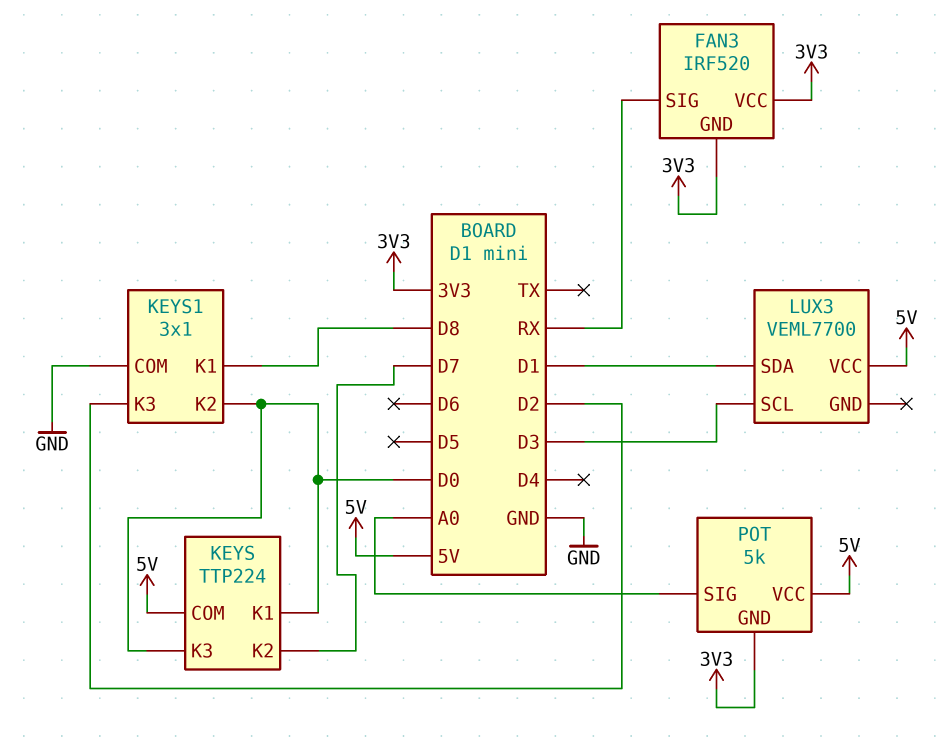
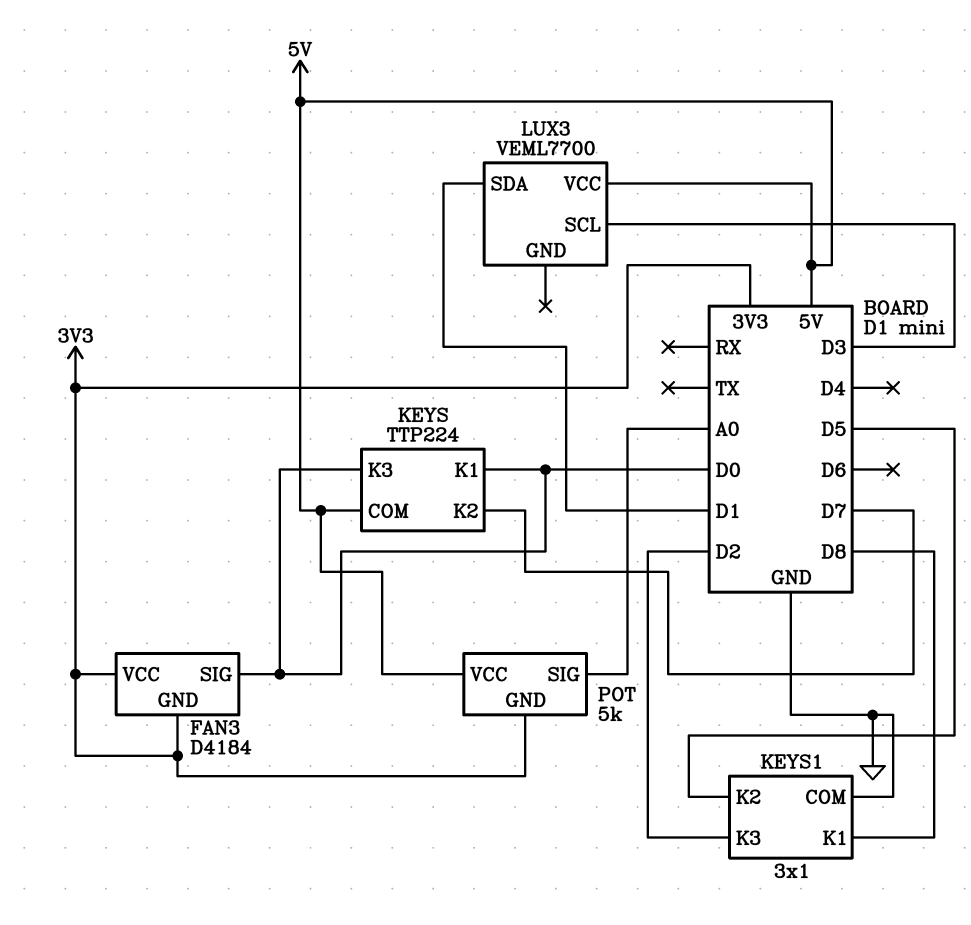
FAN3: IRF520 -> D4184
FAN3 pin SIG: RX -> D0
KEYS1 pin K2: D0 -> D5

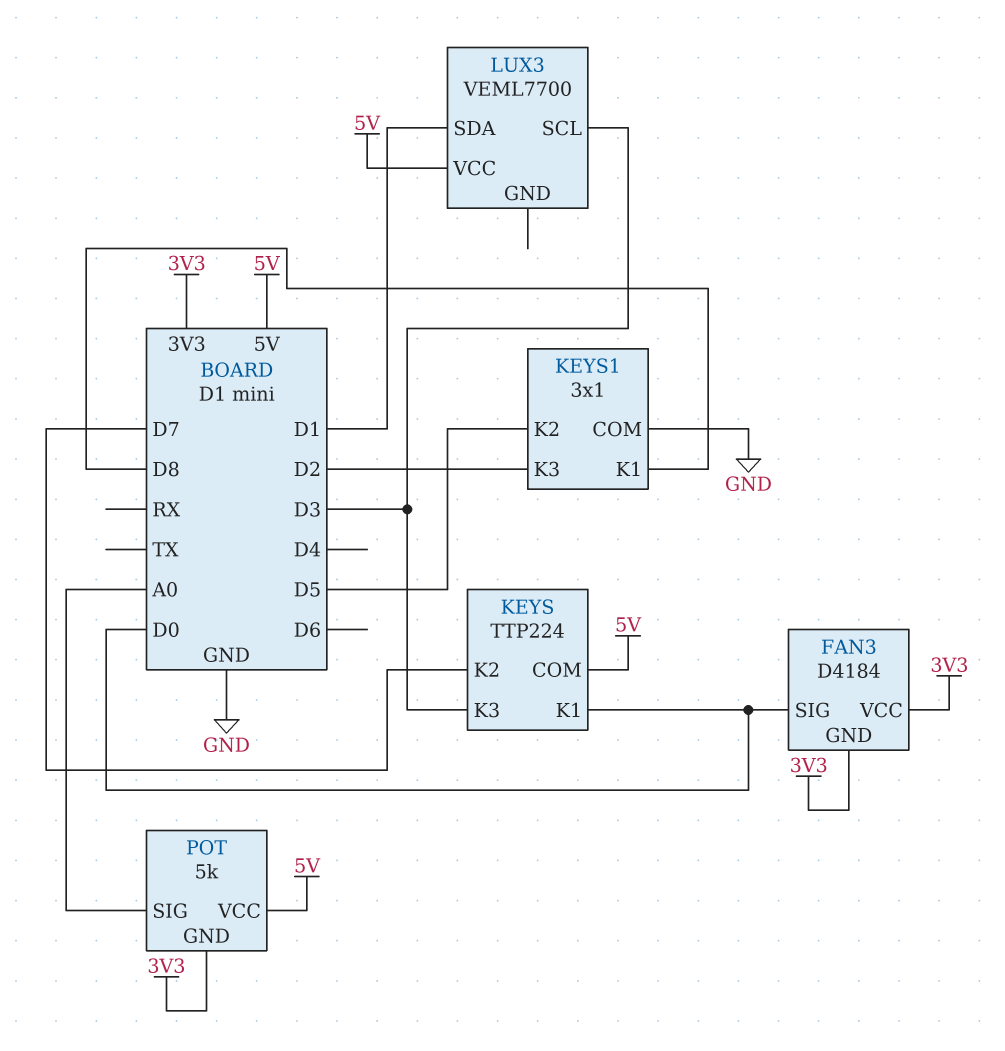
KEYS pin K3: D0 -> D3

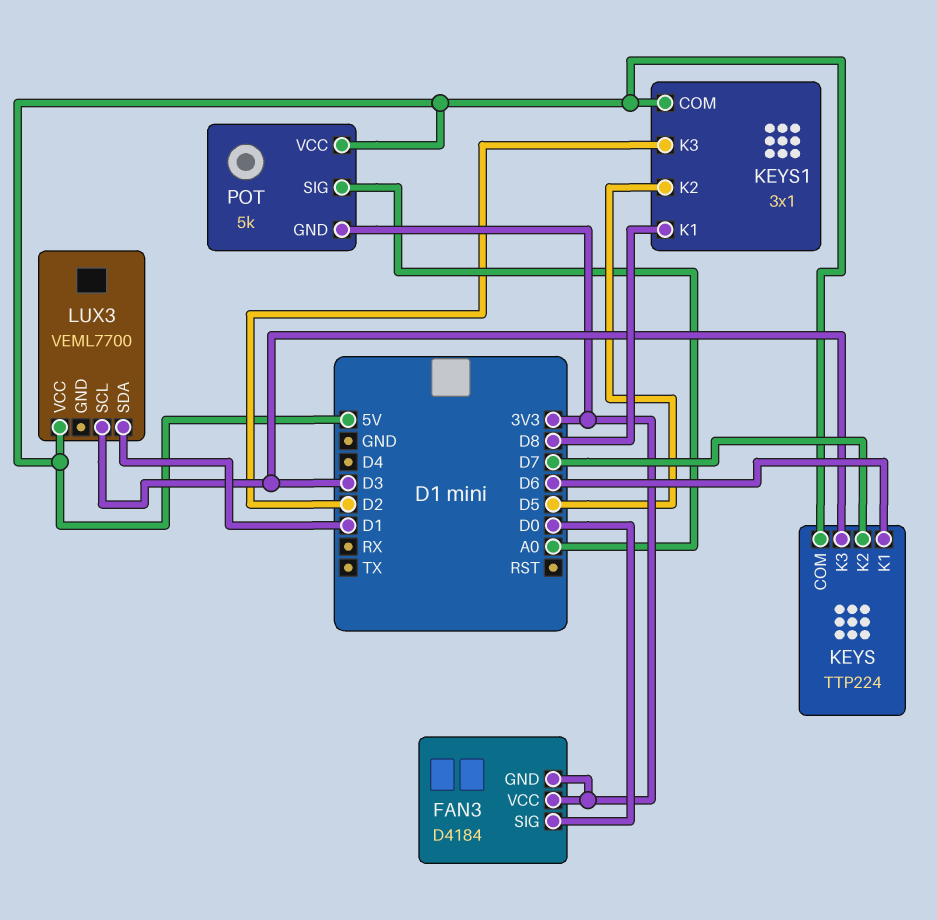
KEYS pin K1: D0 -> D6
KEYS1 pin COM: GND -> 5V

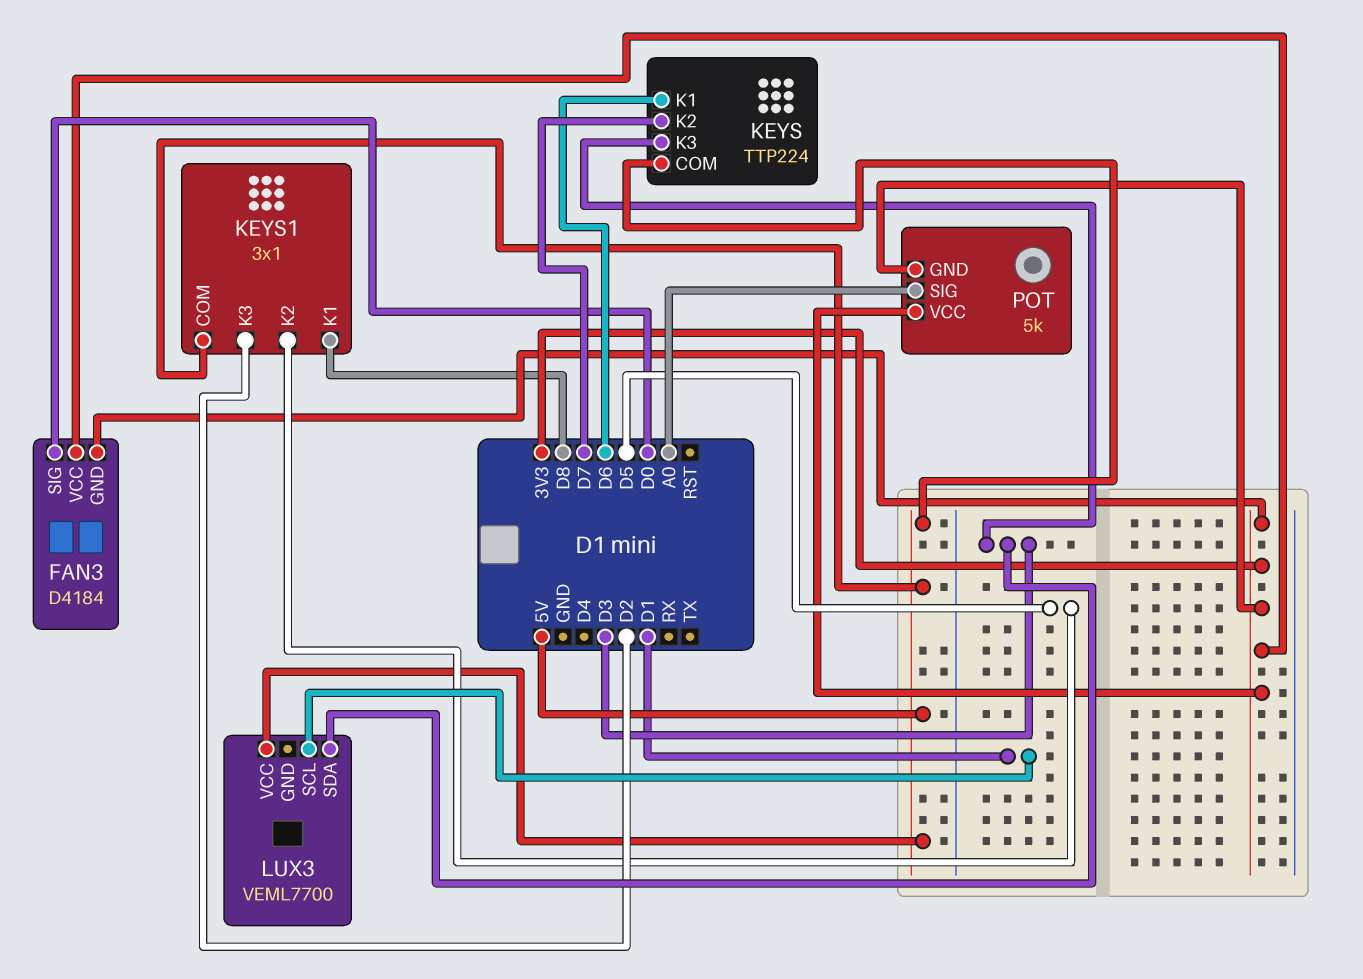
LUX3 pin SCL: D3 -> D1
LUX3 pin SDA: D1 -> D3
POT pin VCC: 5V -> 3V3

